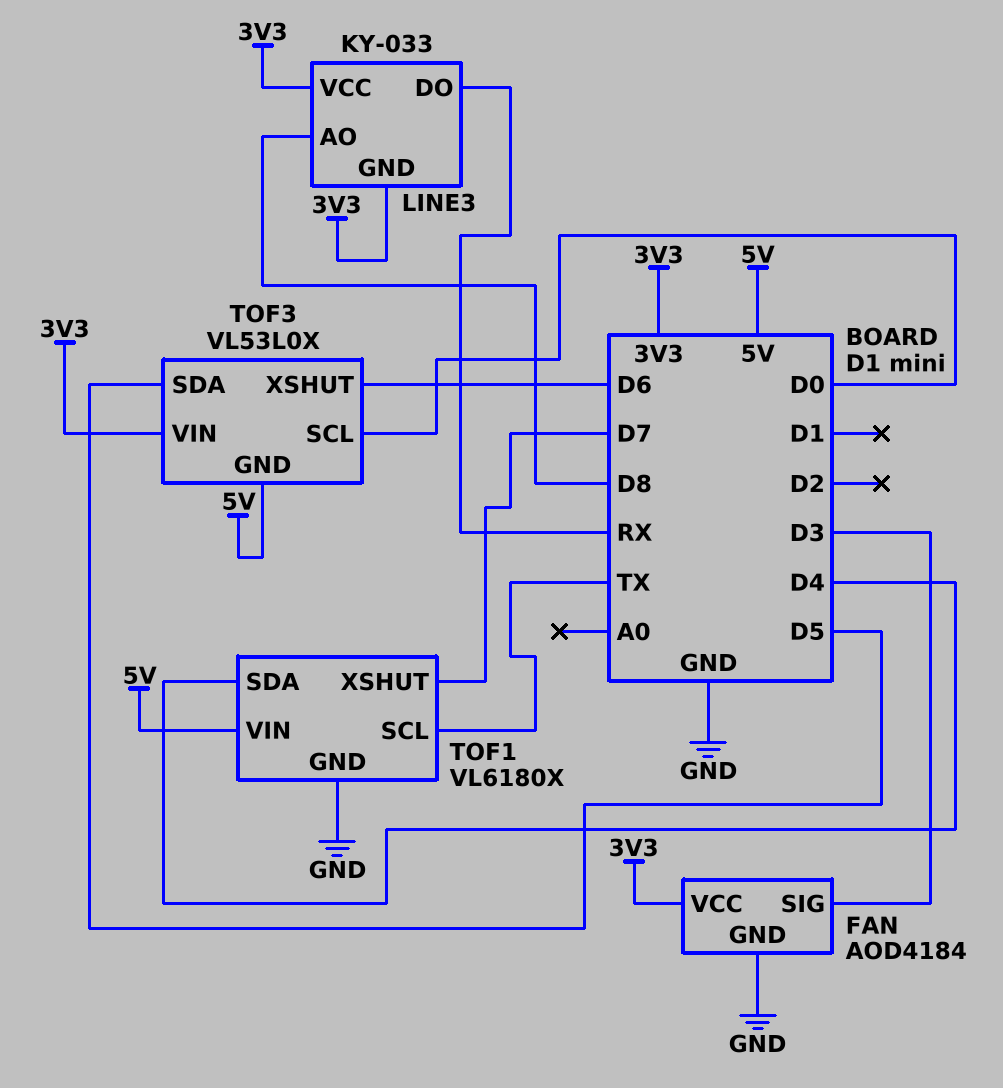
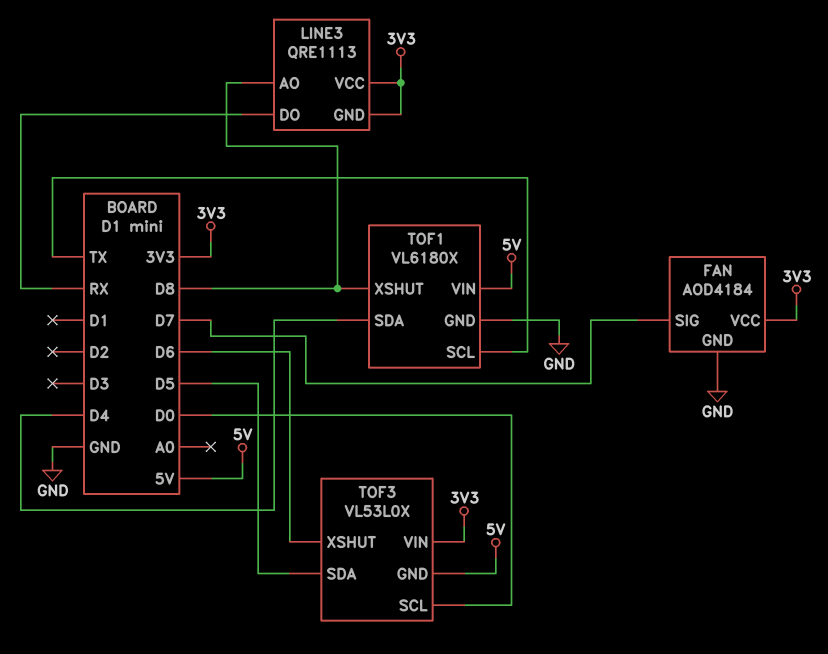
FAN pin SIG: D3 -> D7
LINE3: KY-033 -> QRE1113
TOF1 pin XSHUT: D7 -> D8

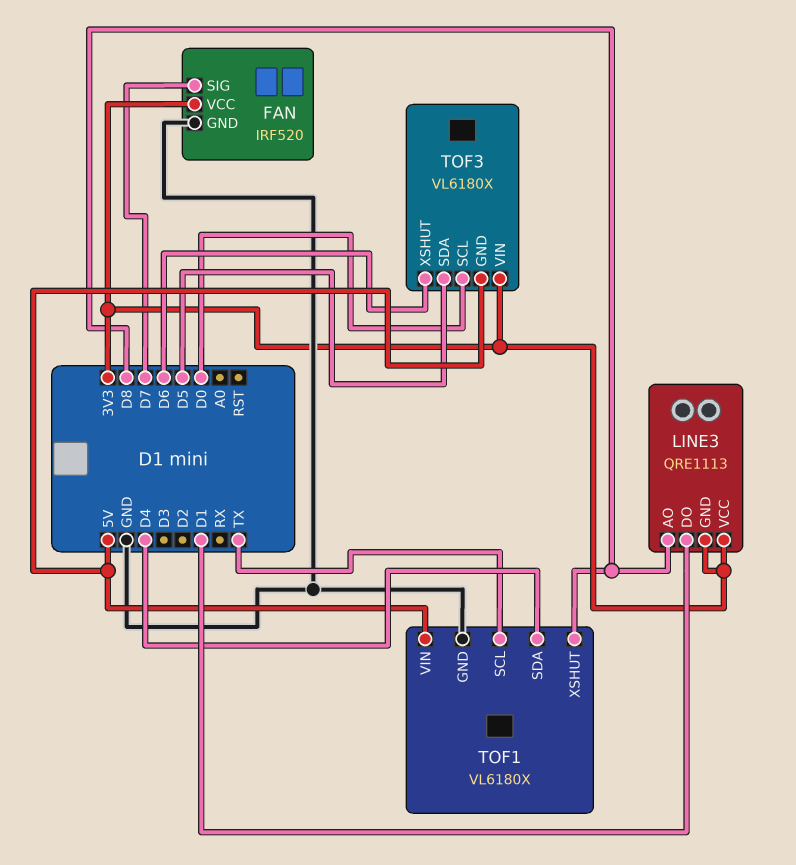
FAN: AOD4184 -> IRF520
LINE3 pin DO: RX -> D1
TOF3: VL53L0X -> VL6180X

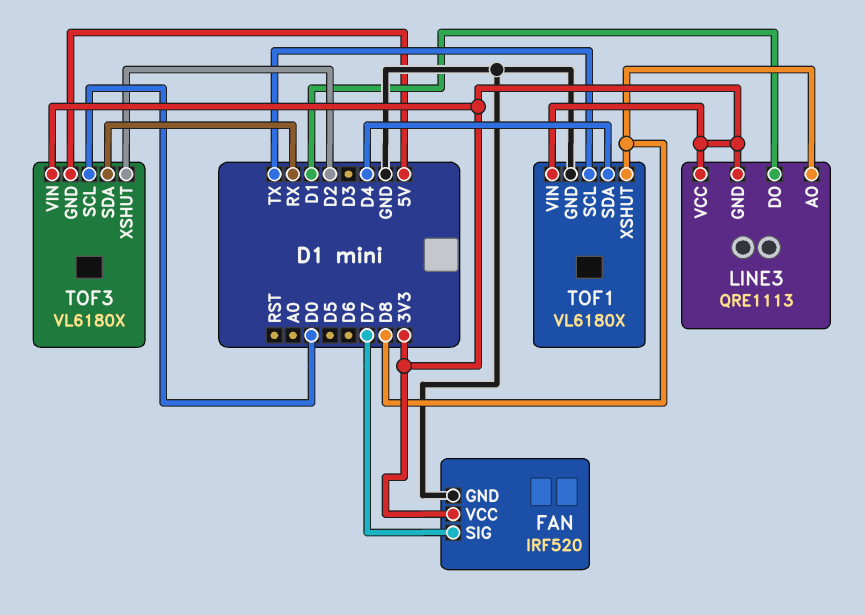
TOF1 pin VIN: 5V -> 3V3
TOF3 pin SDA: D5 -> RX
TOF3 pin XSHUT: D6 -> D2

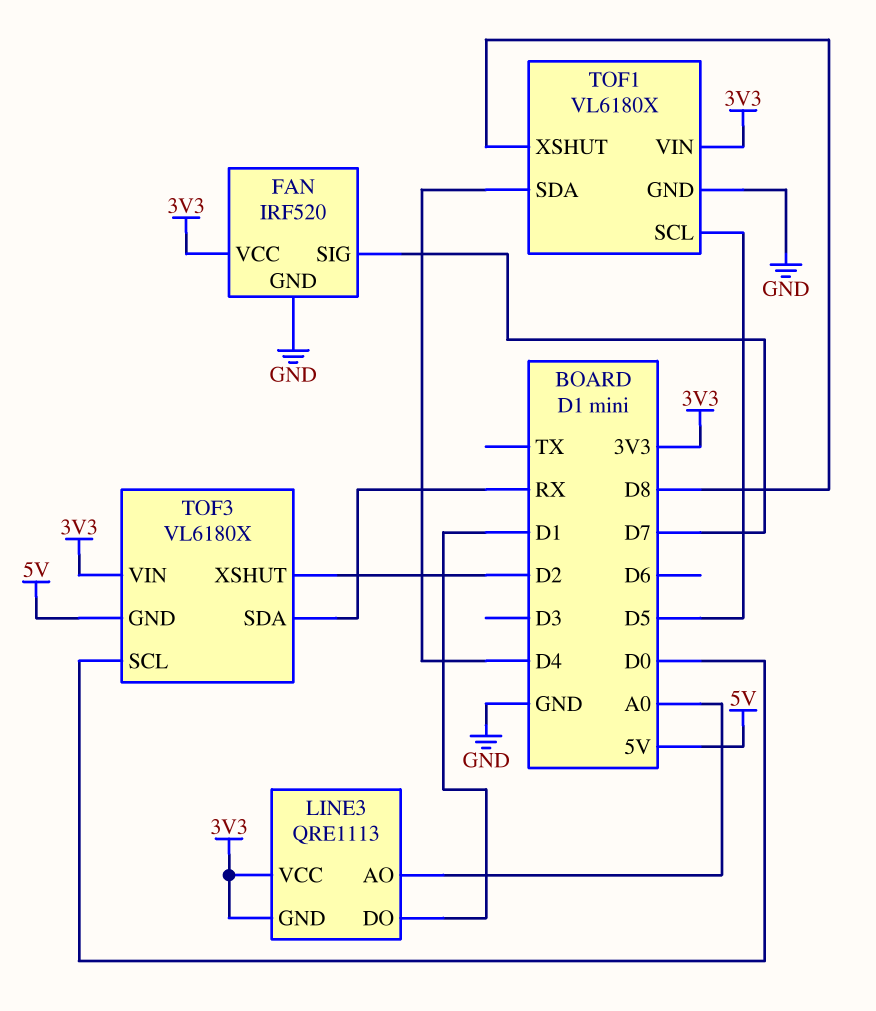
LINE3 pin AO: D8 -> A0
TOF1 pin SCL: TX -> D5

